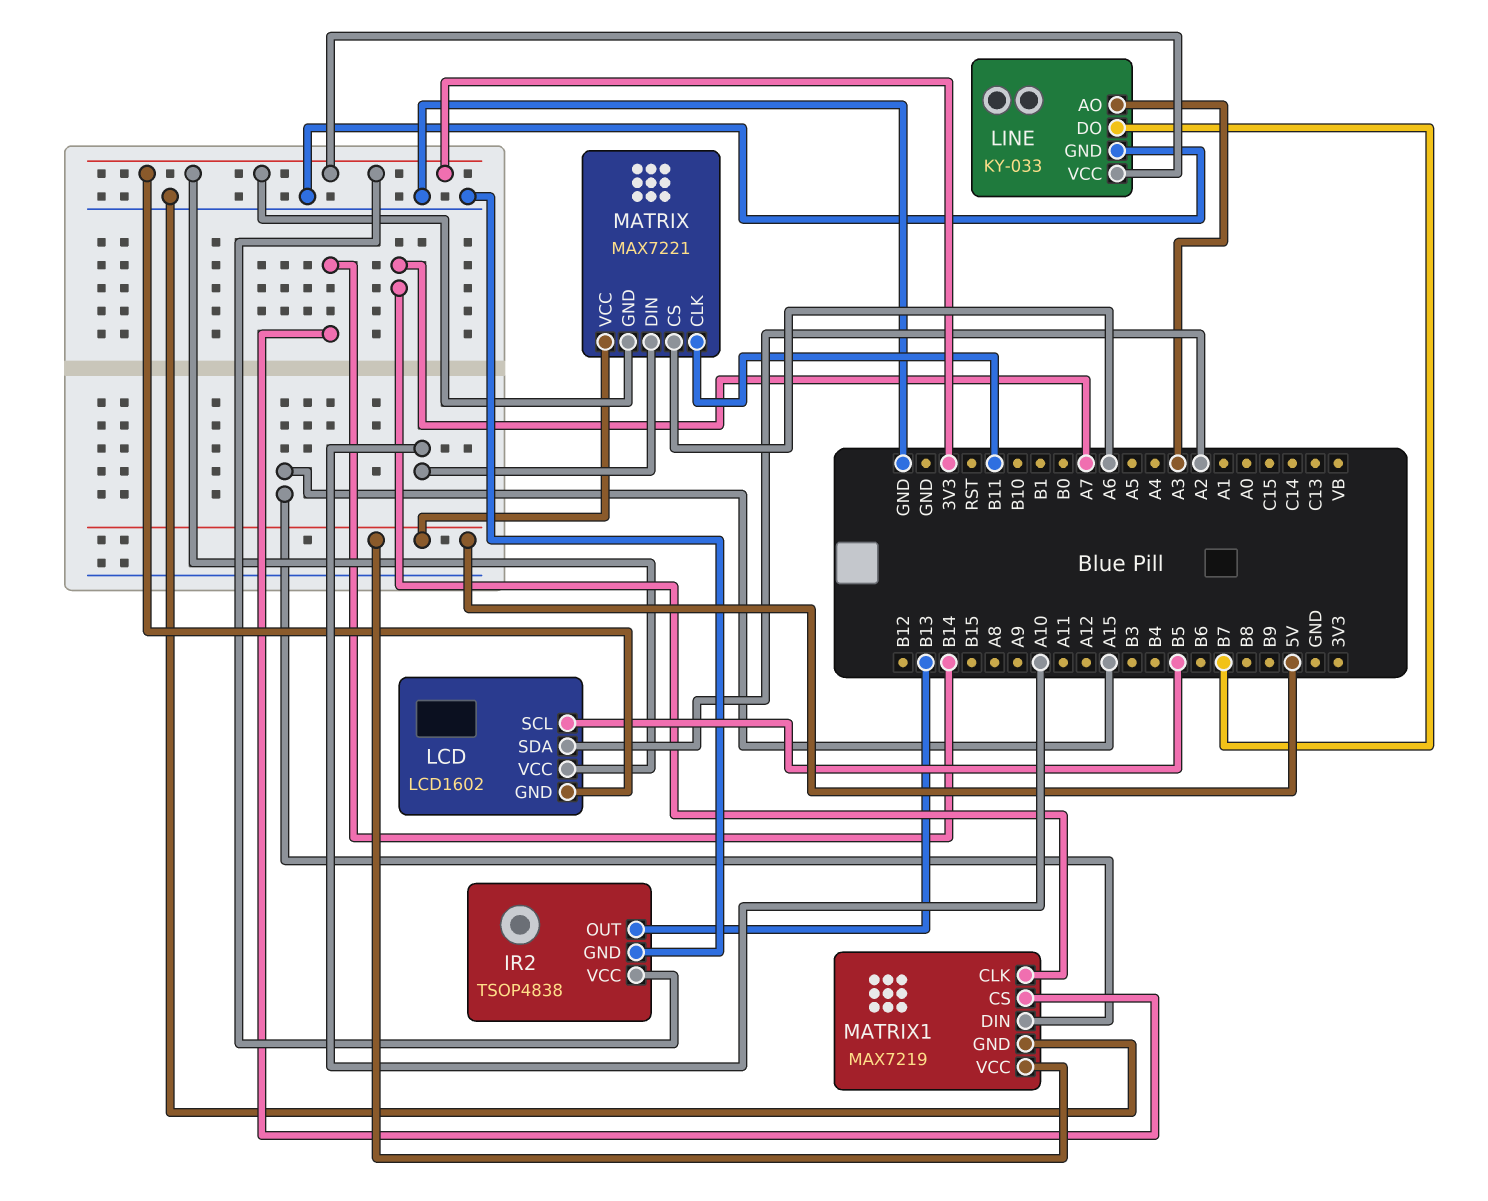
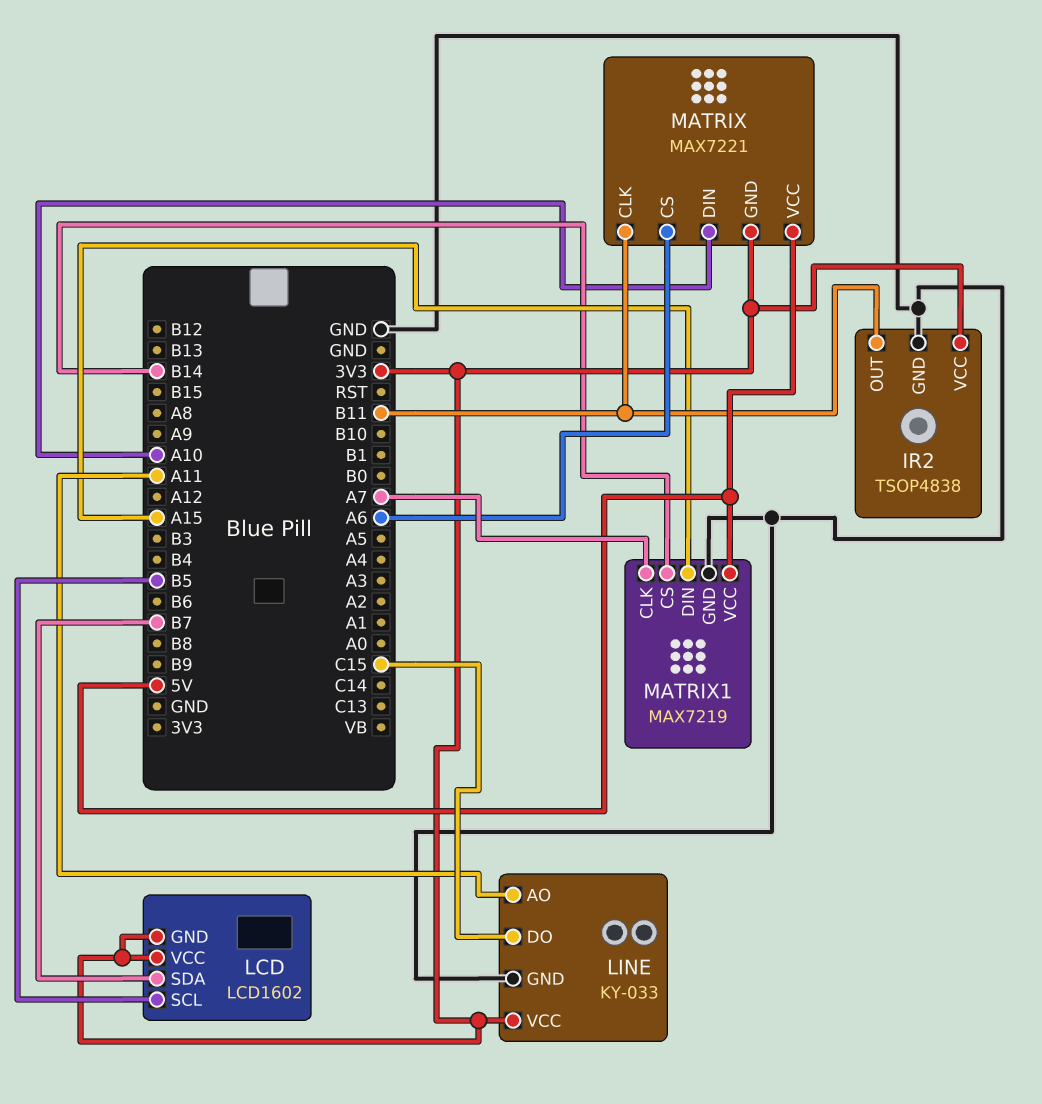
IR2 pin OUT: B13 -> B11
LCD pin SDA: A2 -> B7
LINE pin AO: A3 -> A11
LINE pin DO: B7 -> C15

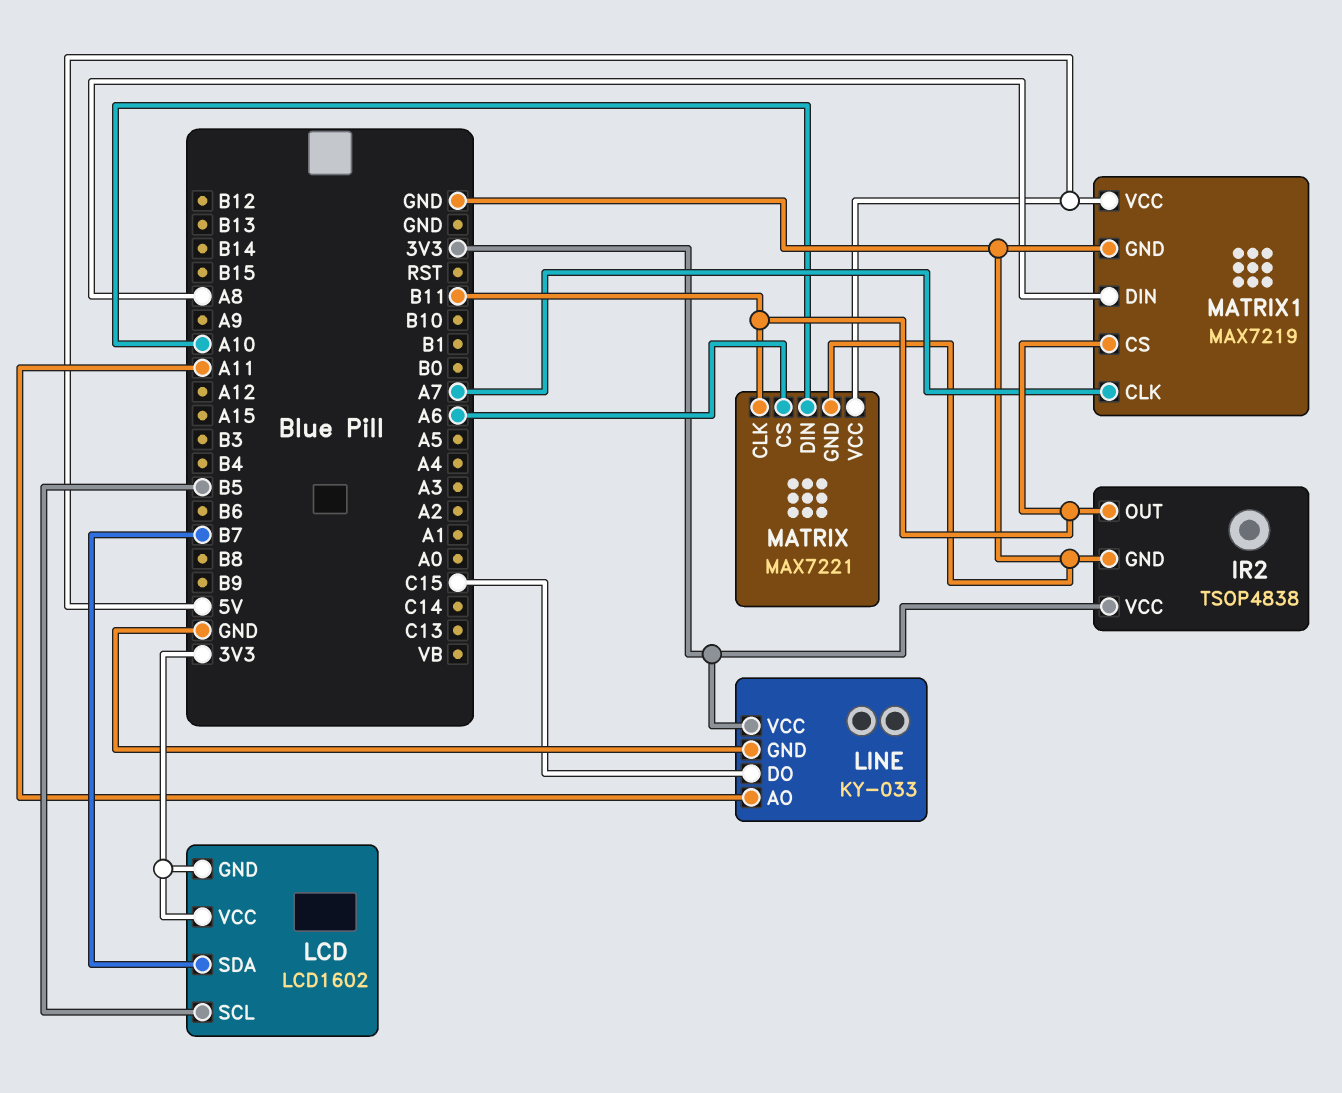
MATRIX pin GND: 3V3 -> GND
MATRIX1 pin CS: B14 -> B11
MATRIX1 pin DIN: A15 -> A8

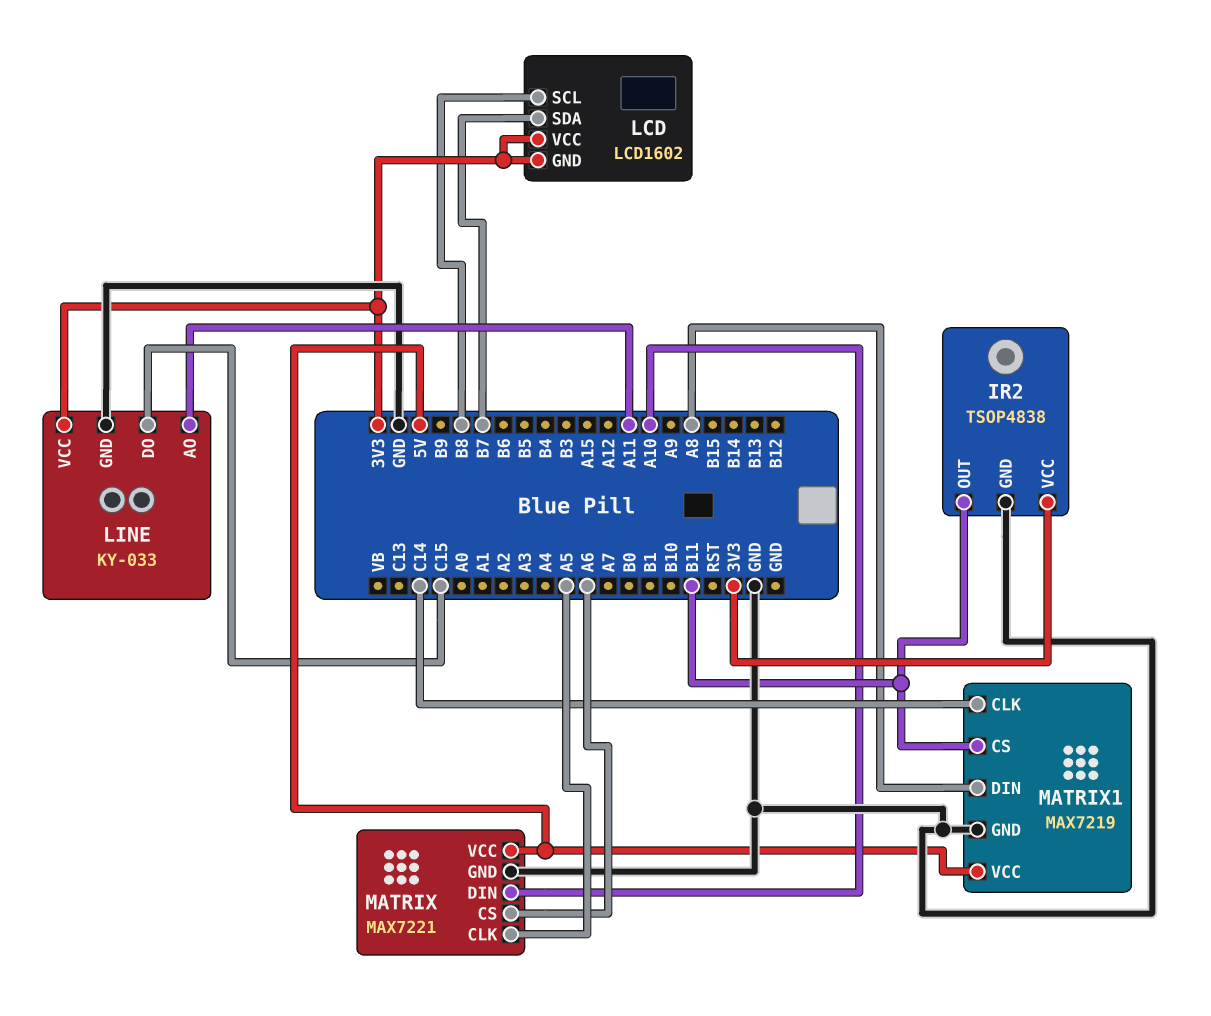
LCD pin SCL: B5 -> B8
MATRIX pin CLK: B11 -> A5
MATRIX1 pin CLK: A7 -> C14

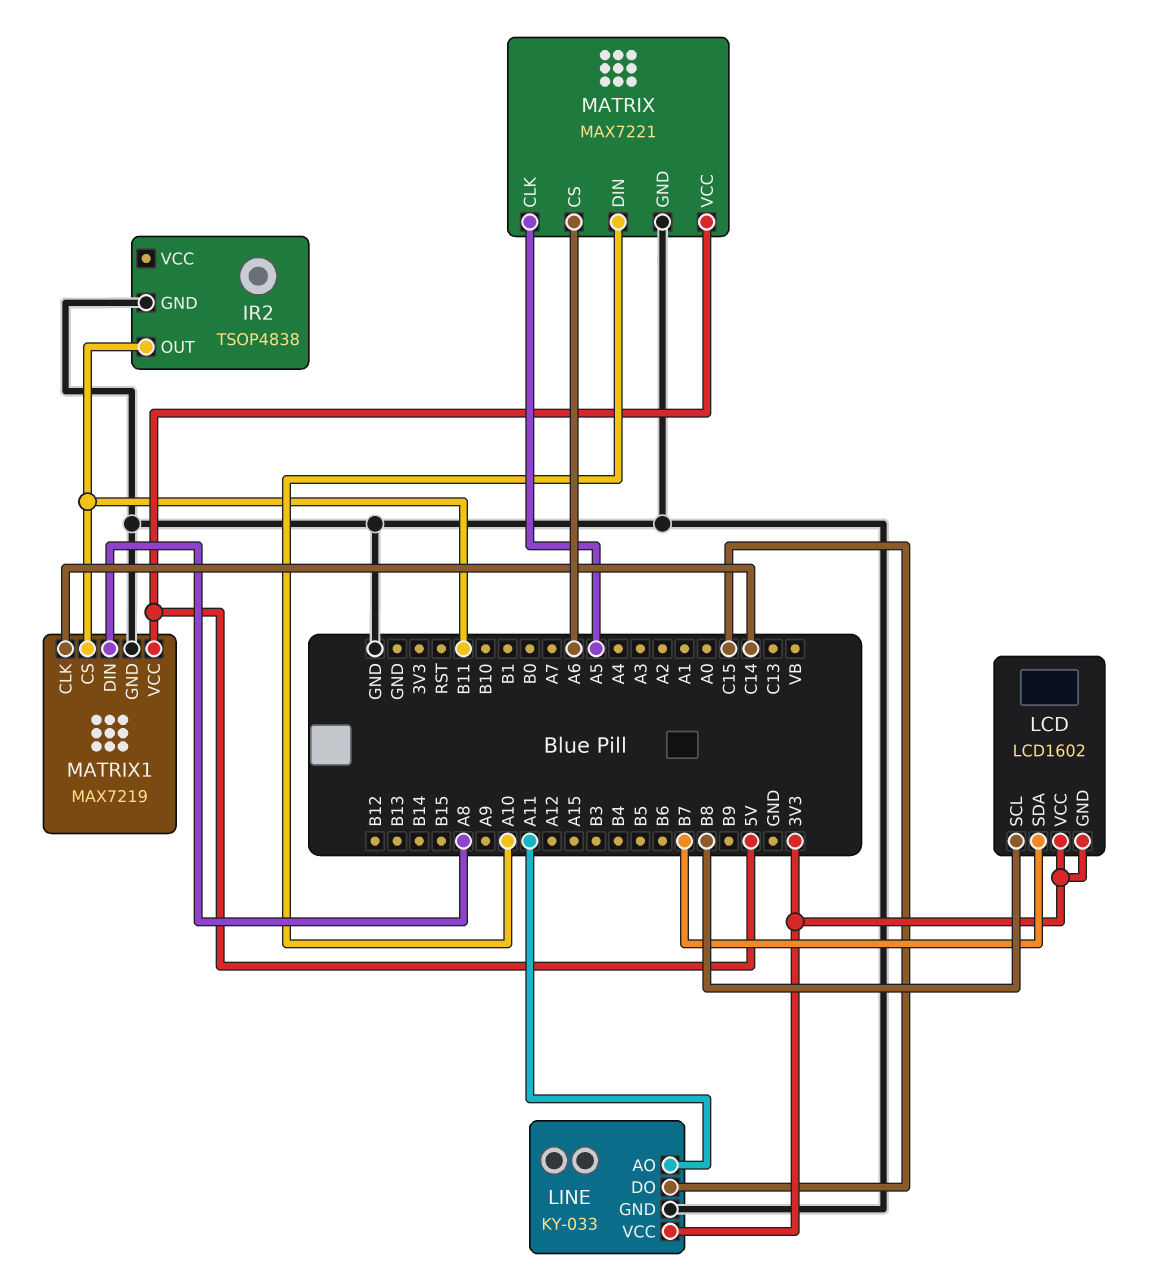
IR2 pin VCC: 3V3 -> none

